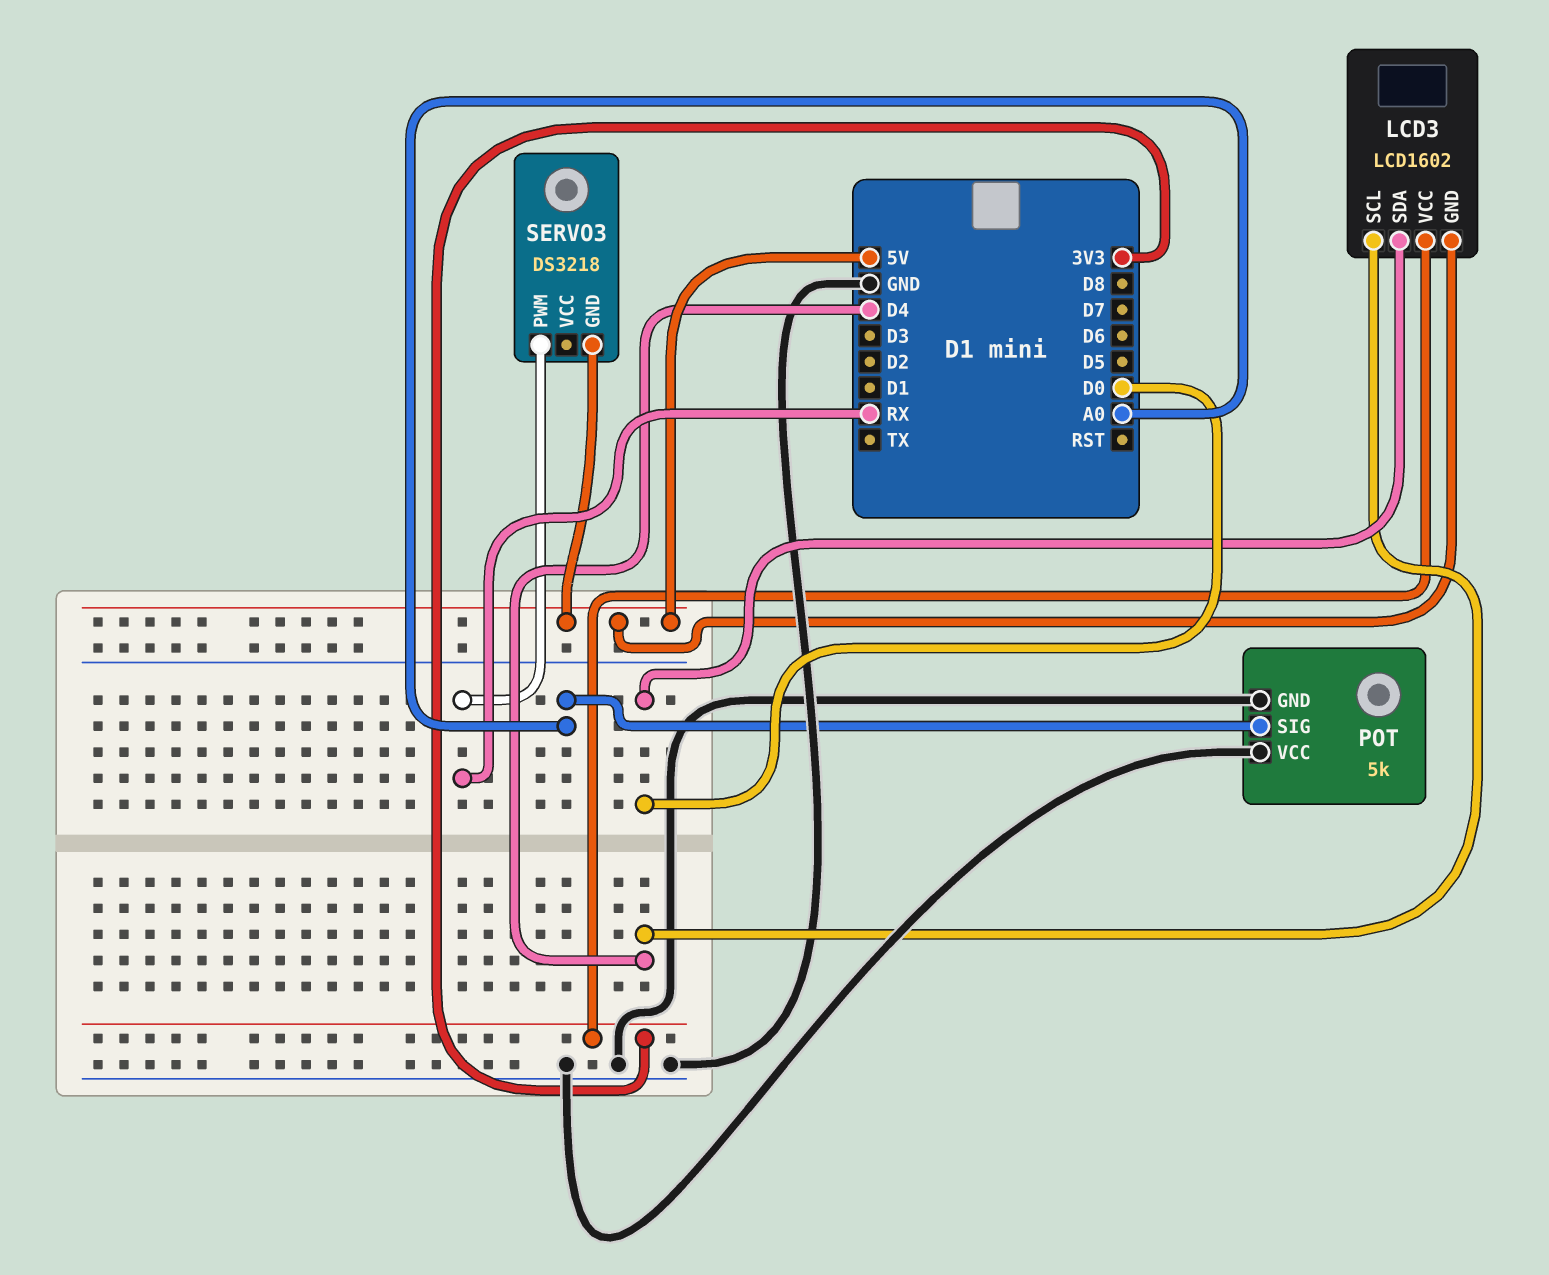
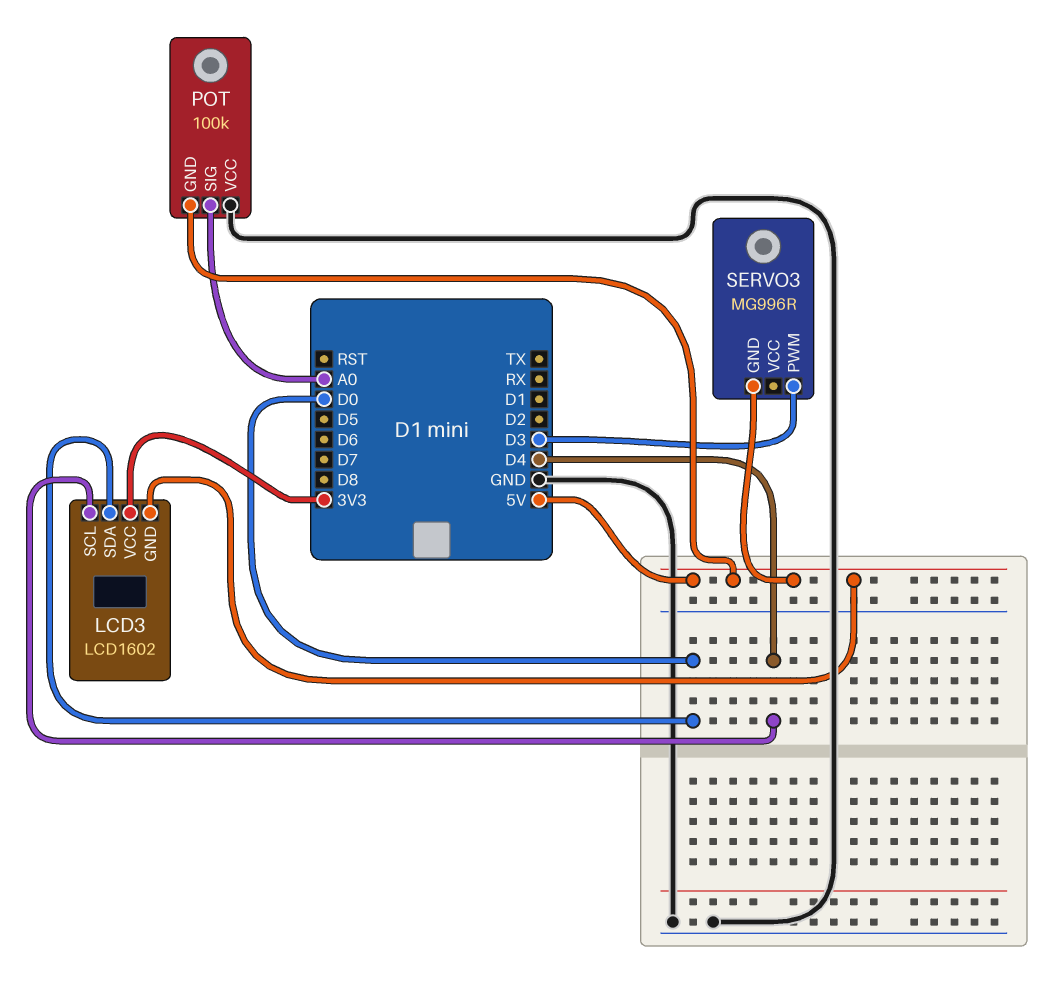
POT: 5k -> 100k
POT pin GND: GND -> 5V
SERVO3: DS3218 -> MG996R
SERVO3 pin PWM: RX -> D3

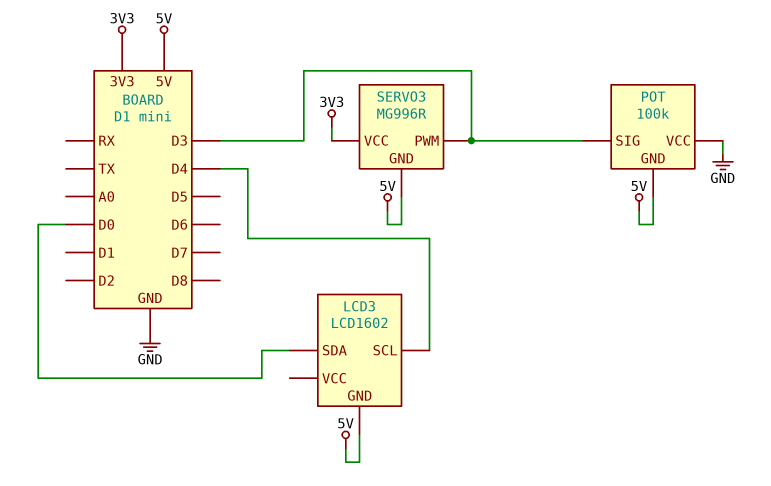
LCD3 pin VCC: 3V3 -> none
POT pin SIG: A0 -> D3
SERVO3 pin VCC: none -> 3V3

